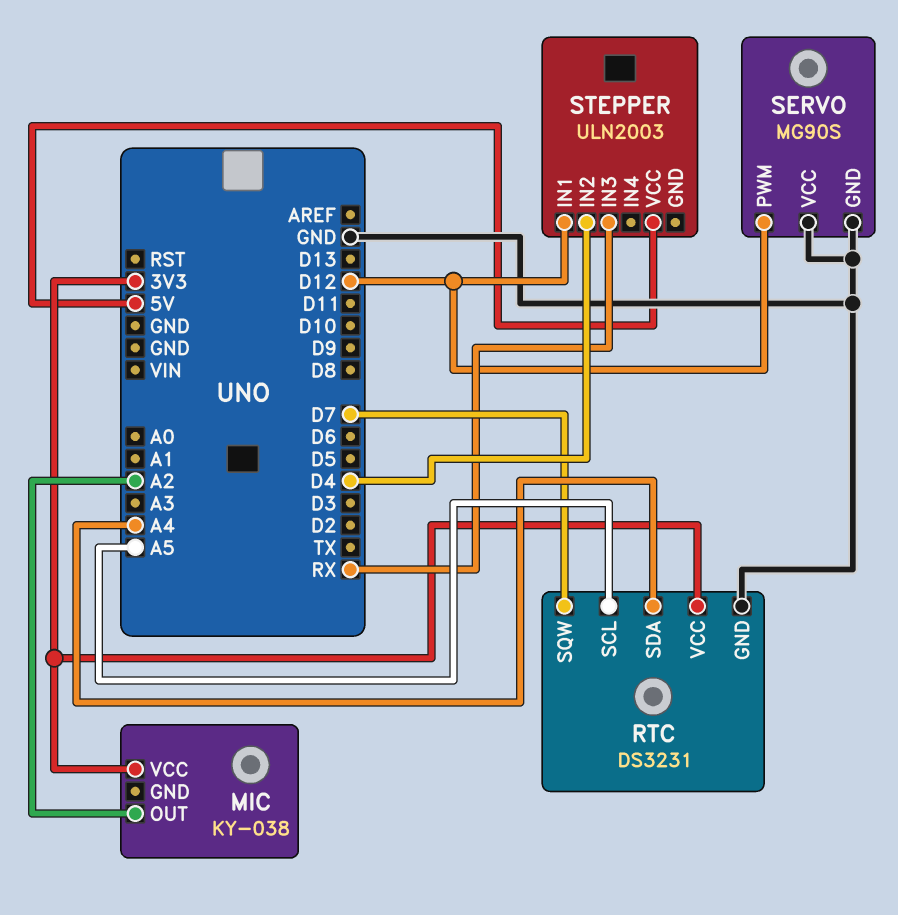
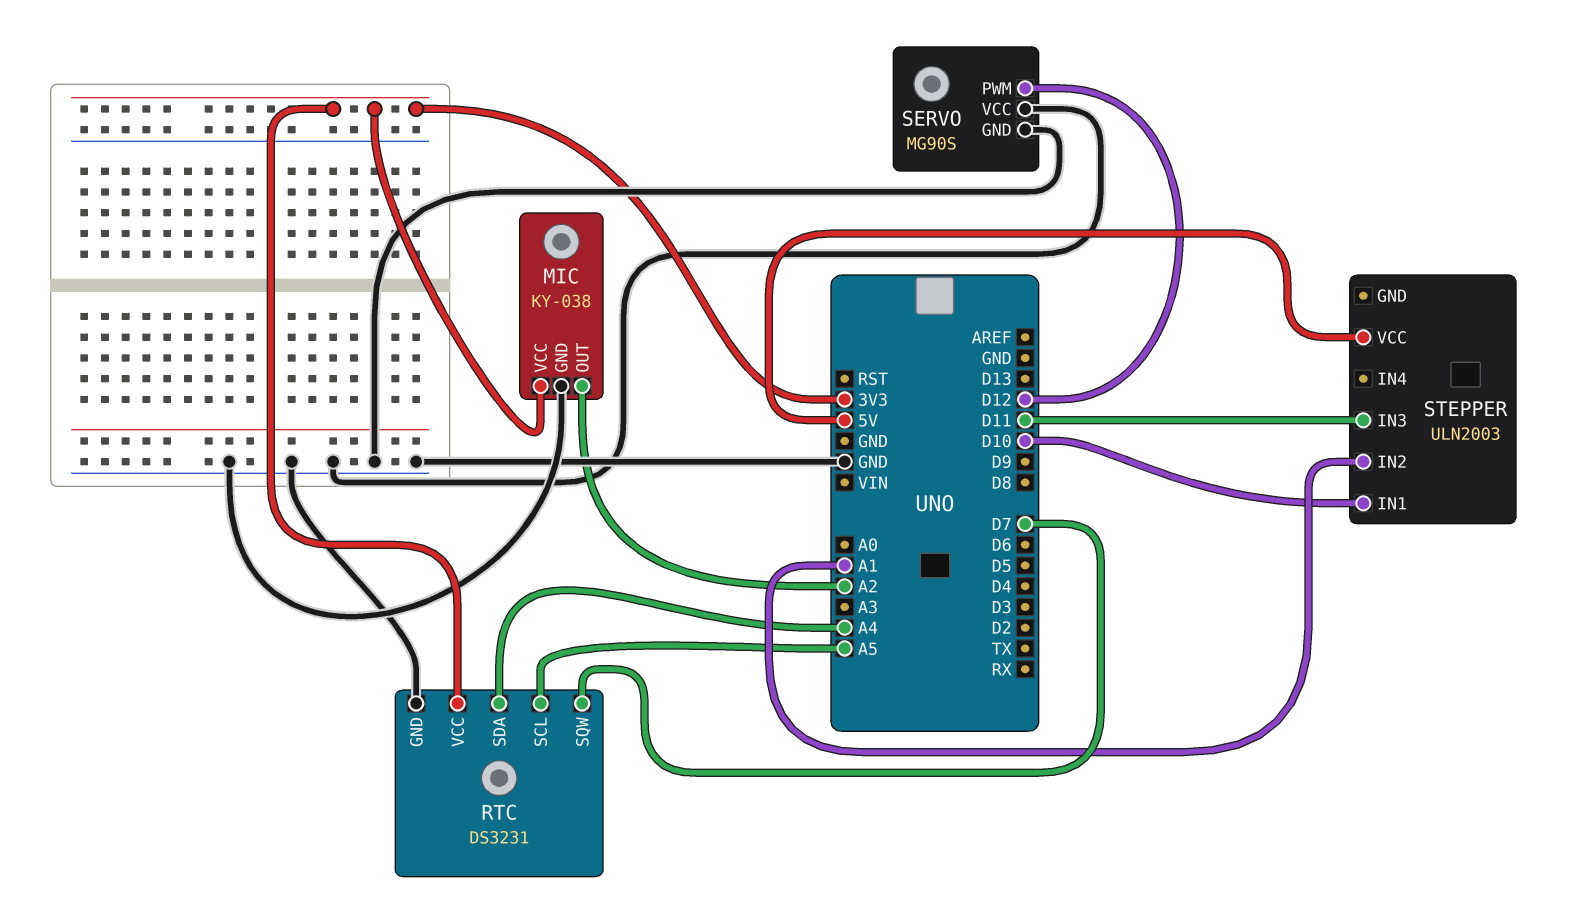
MIC pin GND: none -> GND
STEPPER pin IN1: D12 -> D10
STEPPER pin IN2: D4 -> A1
STEPPER pin IN3: RX -> D11

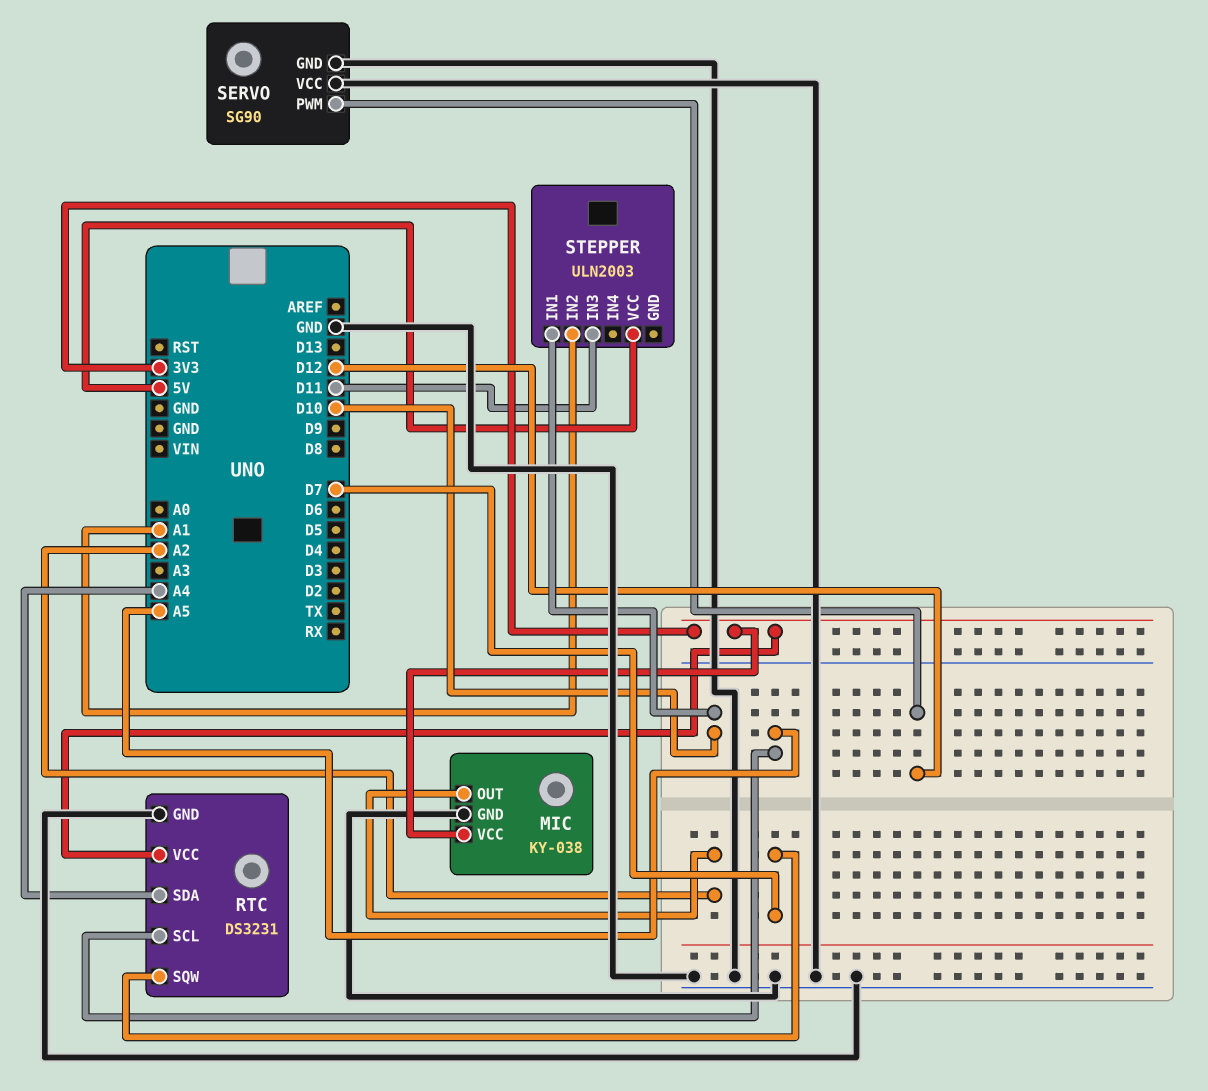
SERVO: MG90S -> SG90

